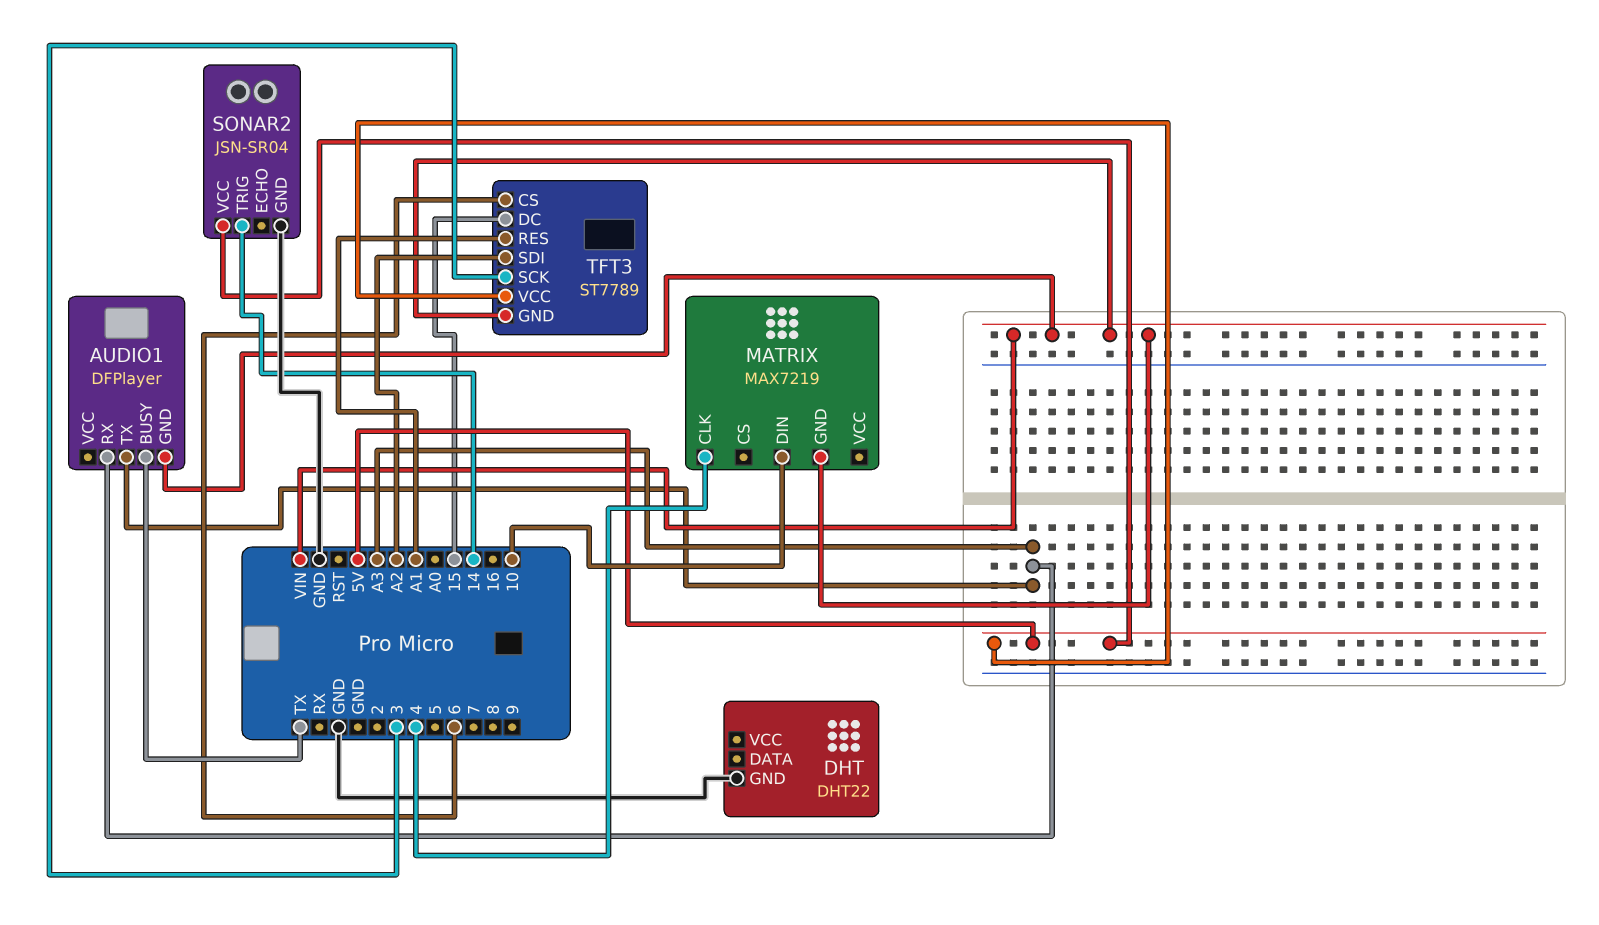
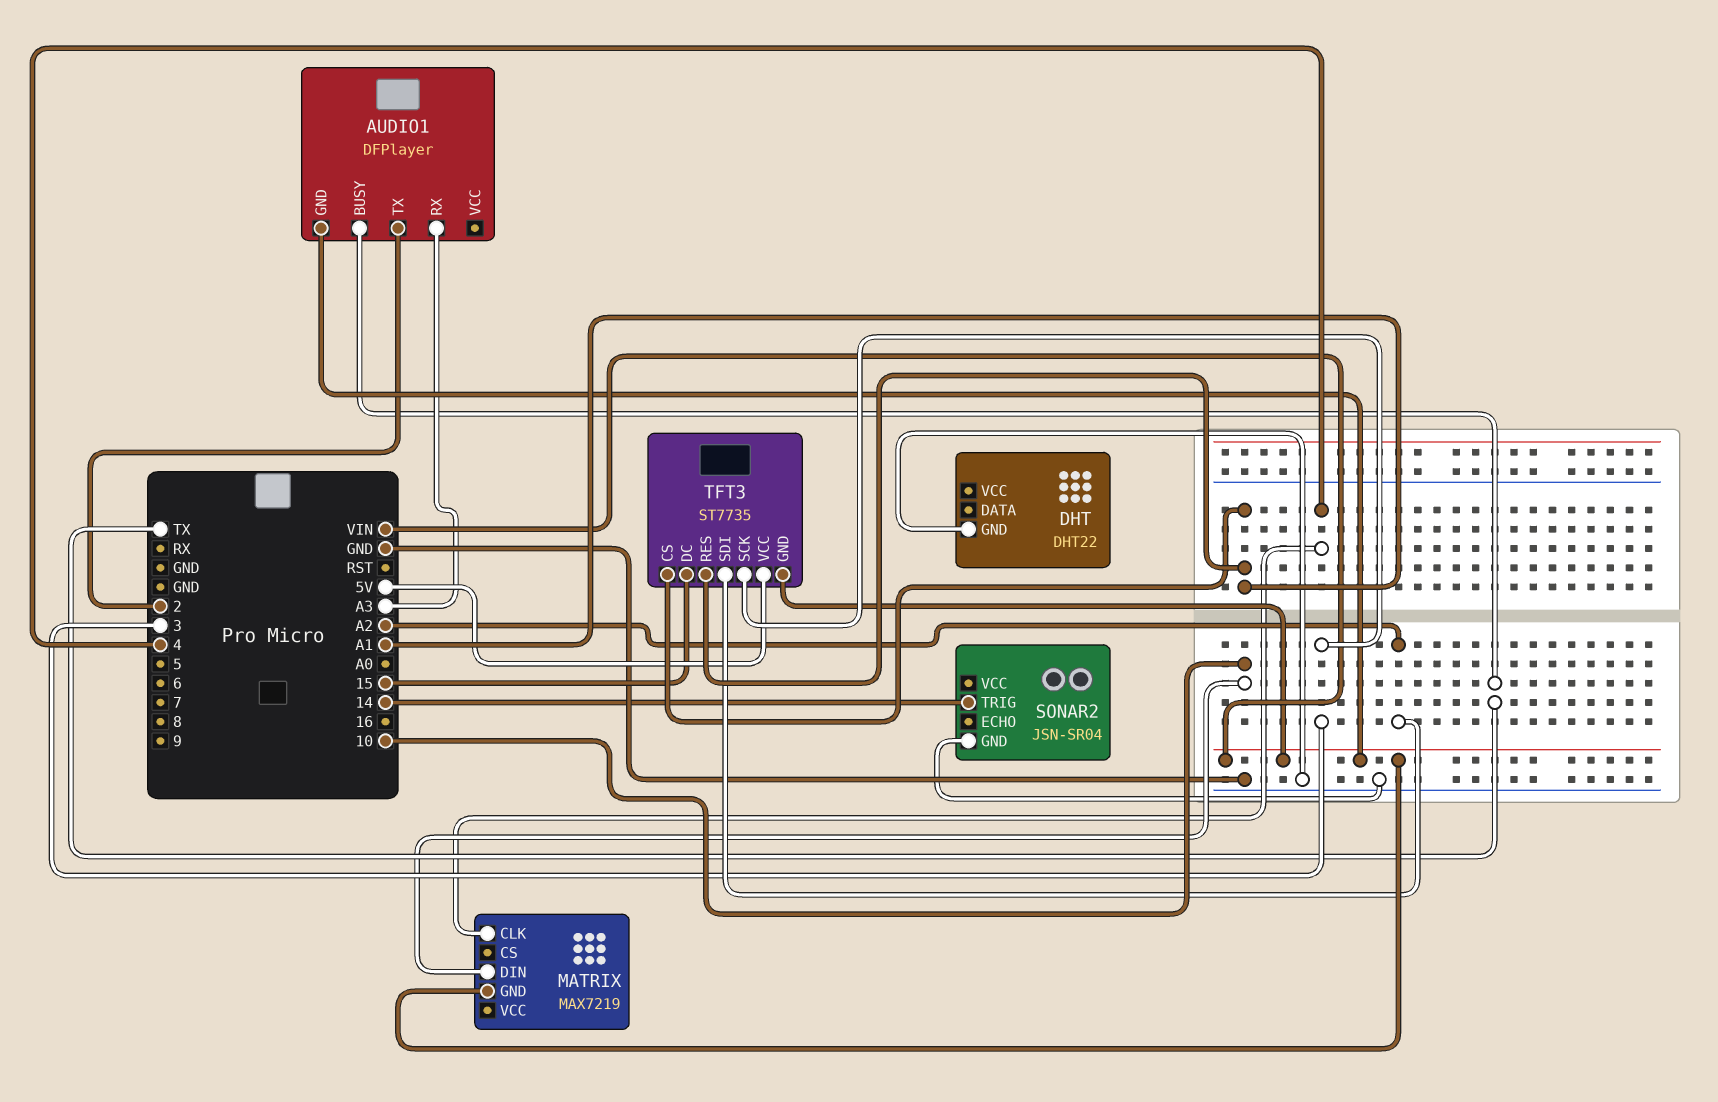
AUDIO1 pin TX: A3 -> 2
SONAR2 pin VCC: 5V -> none
TFT3: ST7789 -> ST7735
TFT3 pin CS: 6 -> A1

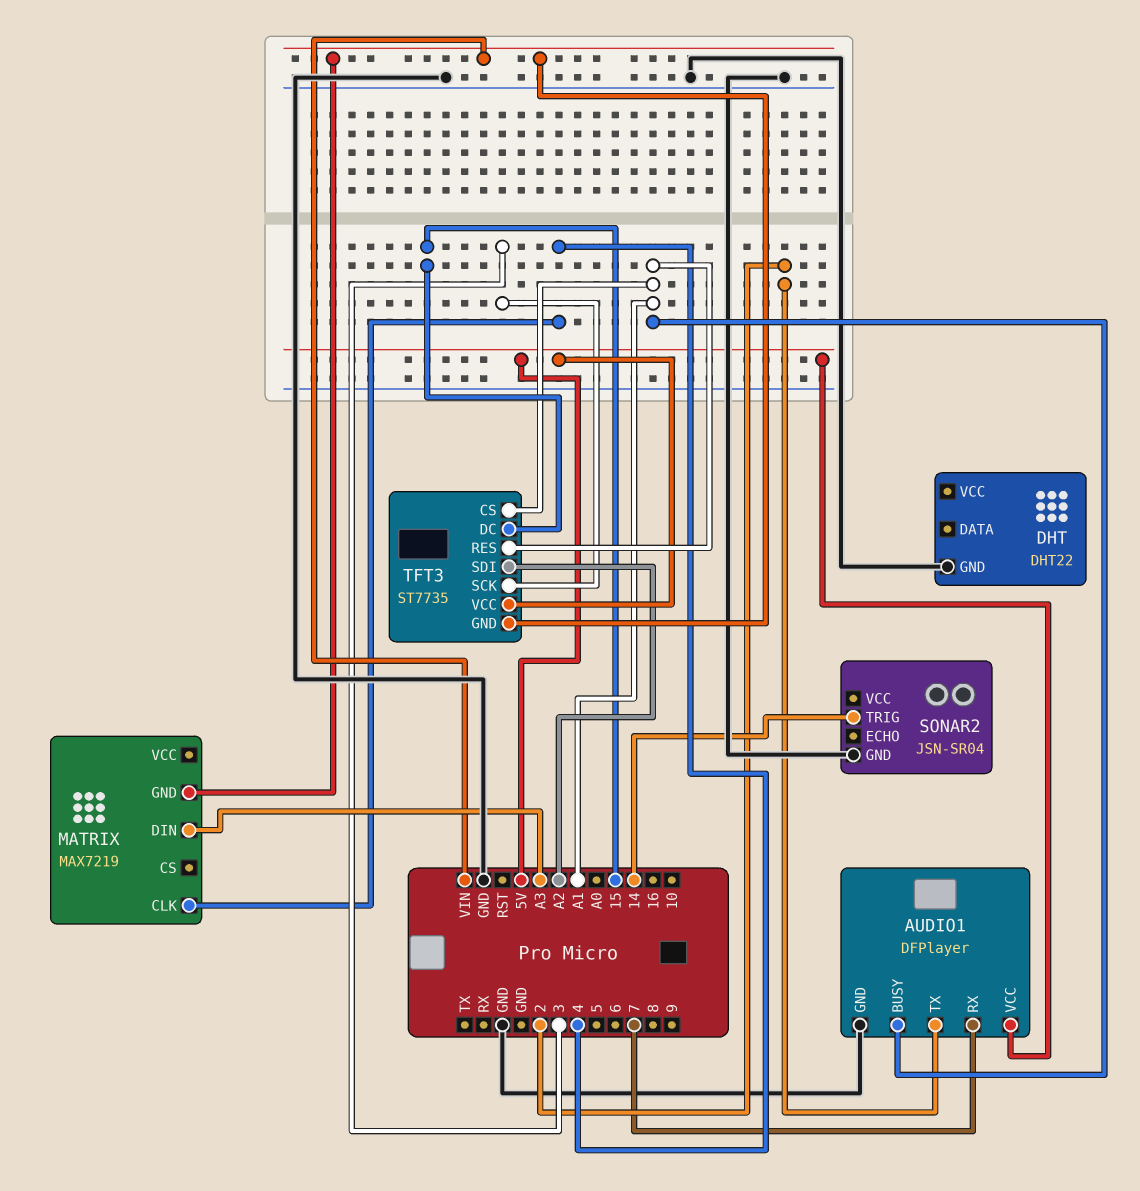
AUDIO1 pin BUSY: TX -> A1
AUDIO1 pin GND: VIN -> GND
AUDIO1 pin RX: A3 -> 7
AUDIO1 pin VCC: none -> 5V
MATRIX pin DIN: 10 -> A3

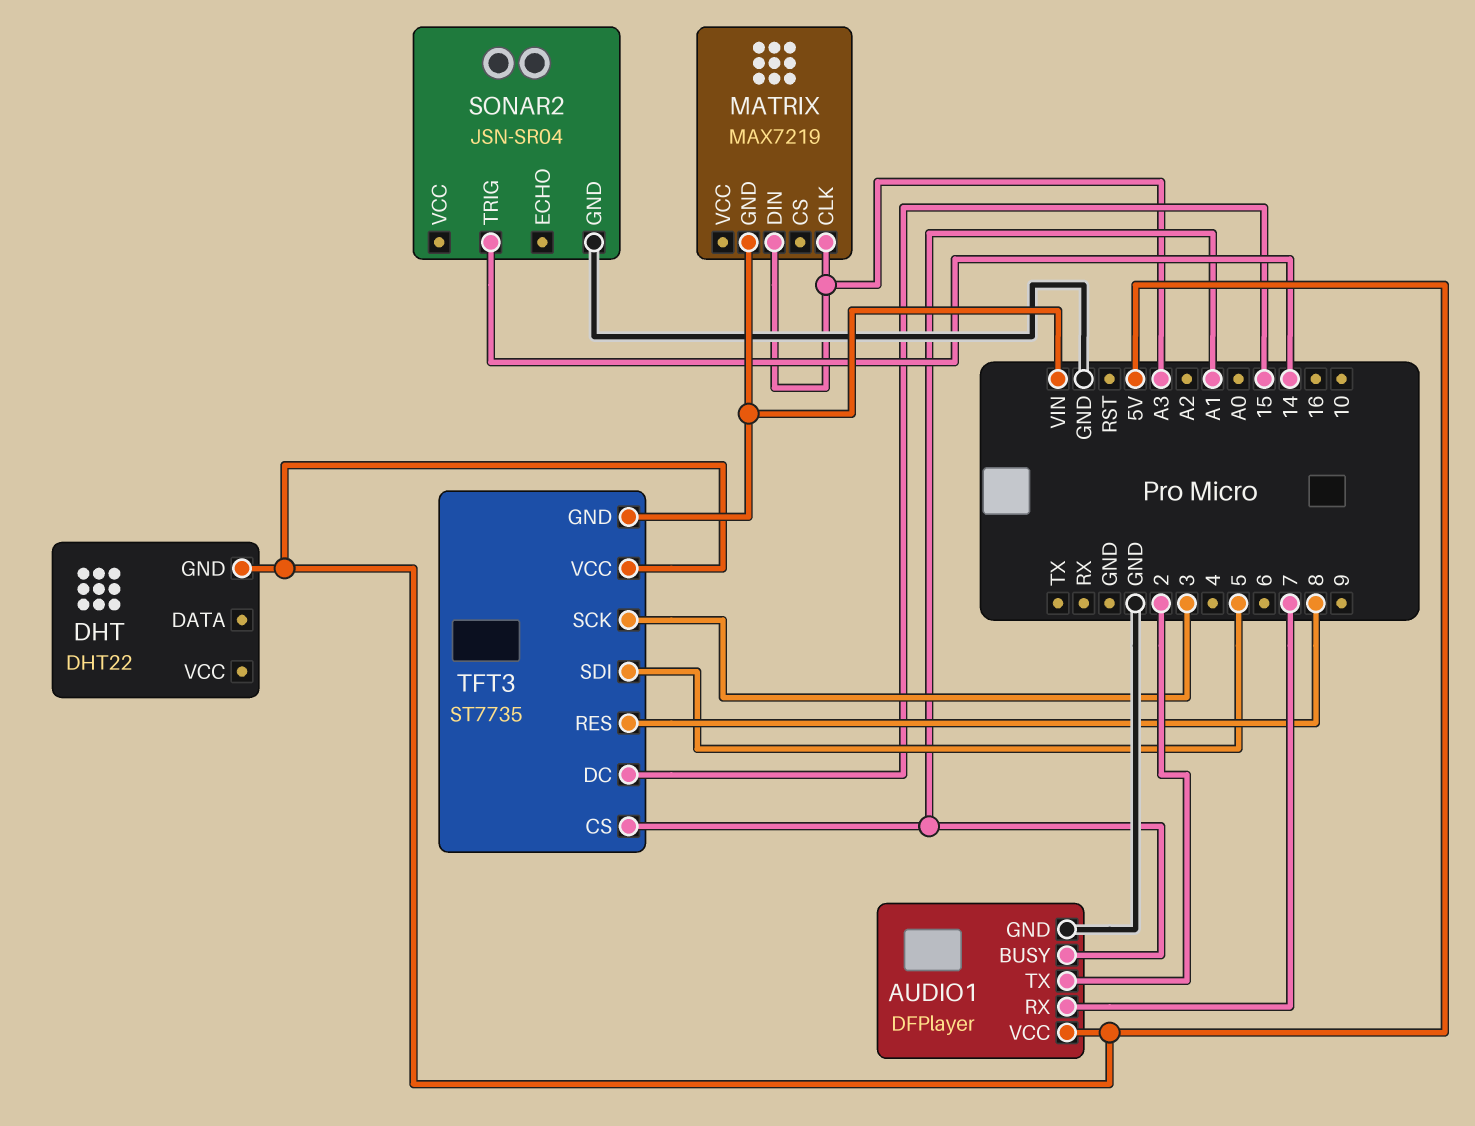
DHT pin GND: GND -> 5V
MATRIX pin CLK: 4 -> A3
TFT3 pin RES: A1 -> 8
TFT3 pin SDI: A2 -> 5

